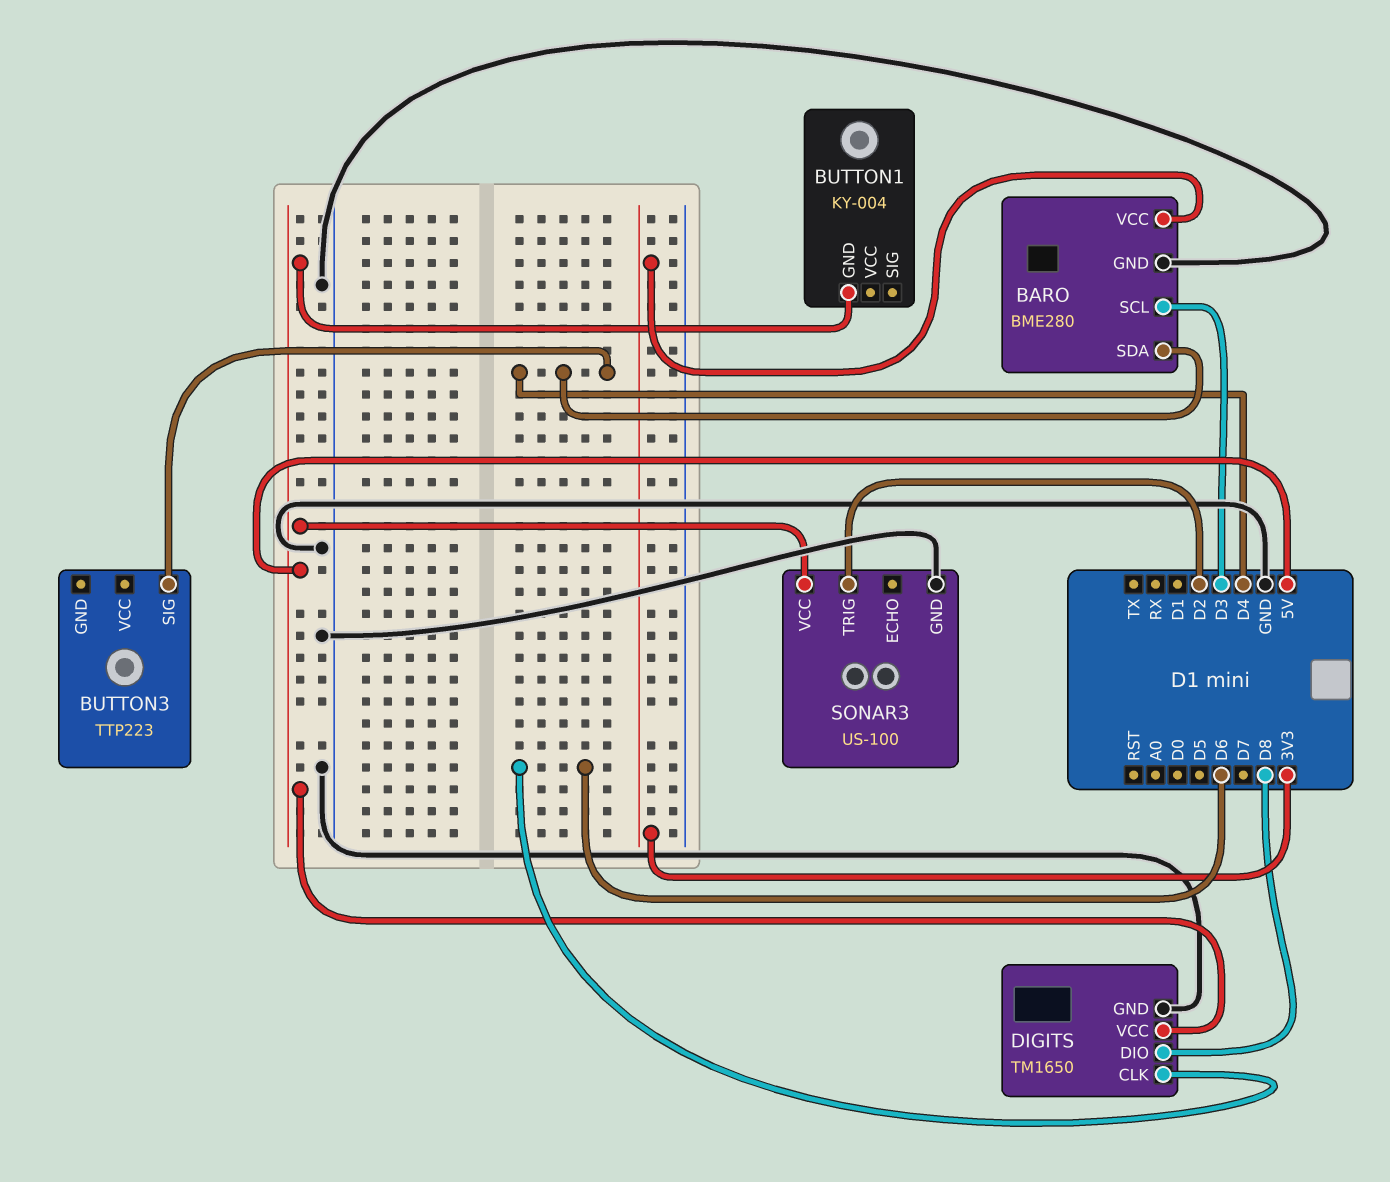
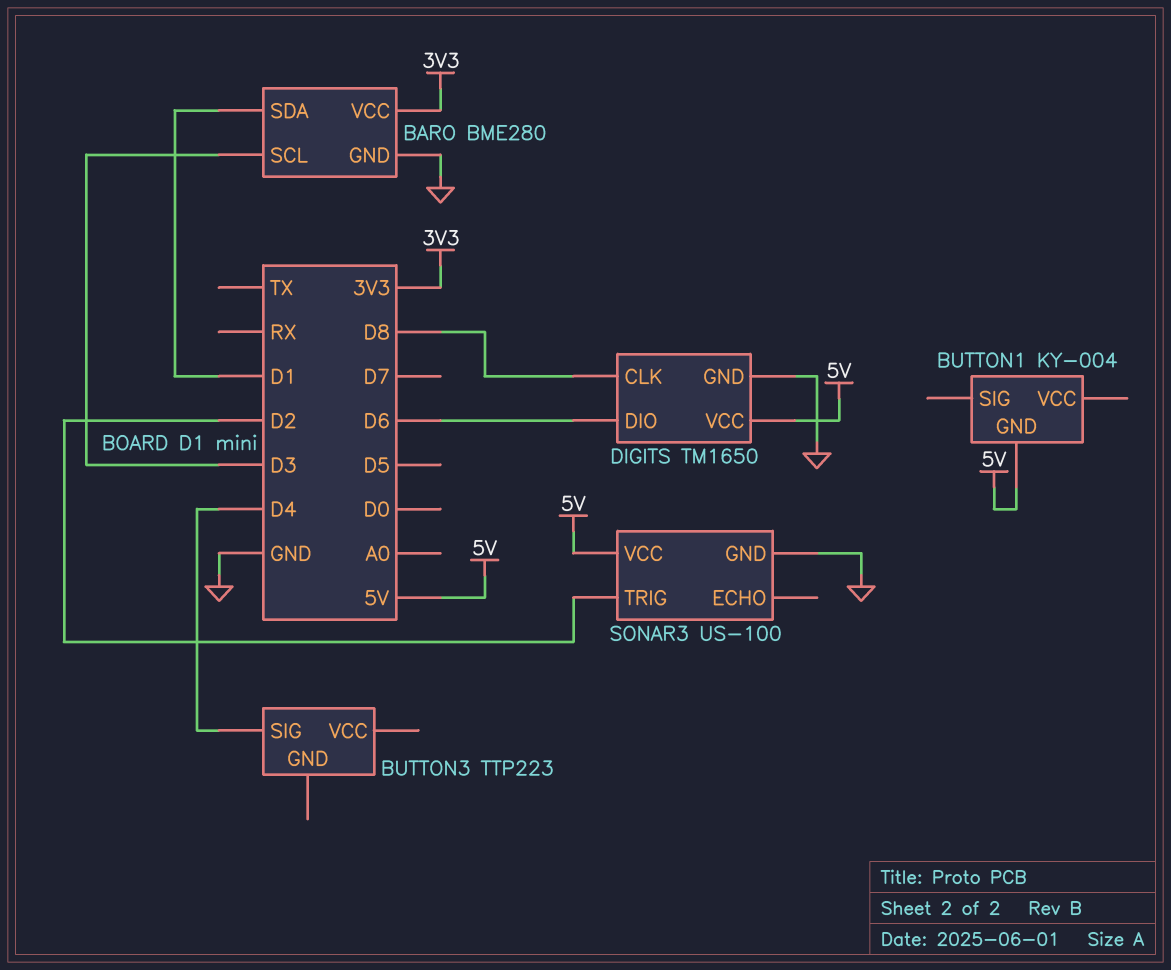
BARO pin SDA: D4 -> D1
DIGITS pin CLK: D6 -> D8
DIGITS pin DIO: D8 -> D6

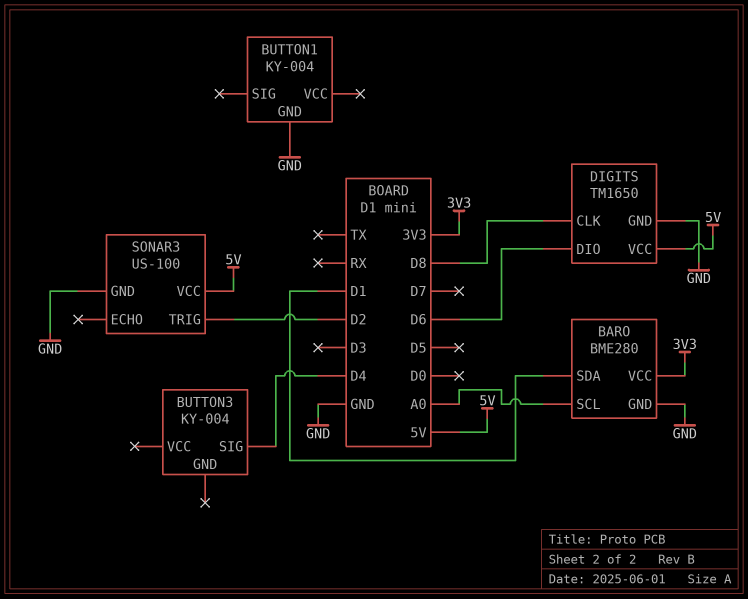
BARO pin SCL: D3 -> A0
BUTTON1 pin GND: 5V -> GND
BUTTON3: TTP223 -> KY-004

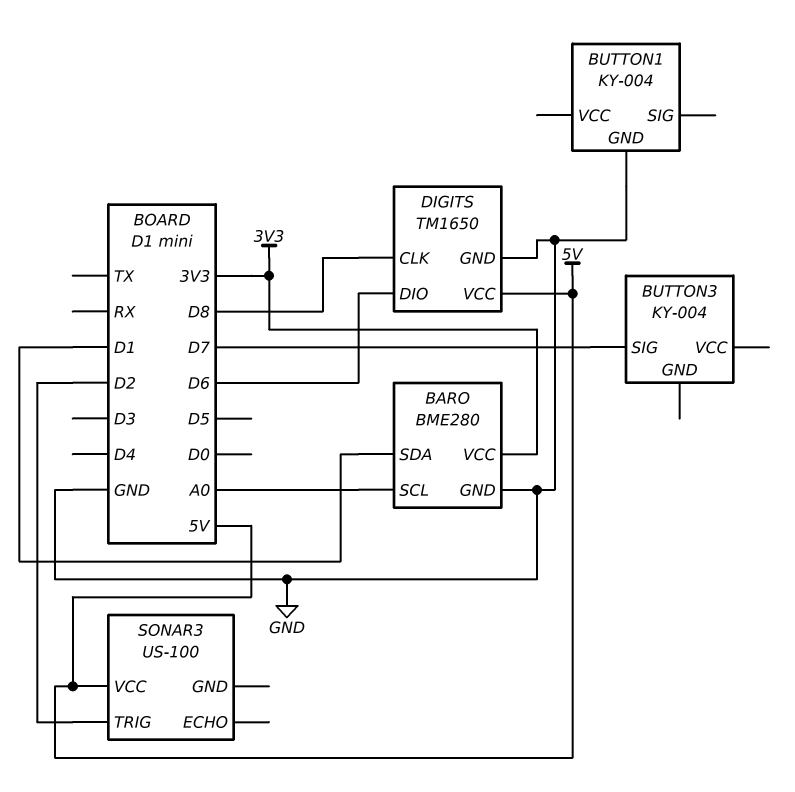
BUTTON3 pin SIG: D4 -> D7
SONAR3 pin GND: GND -> none

